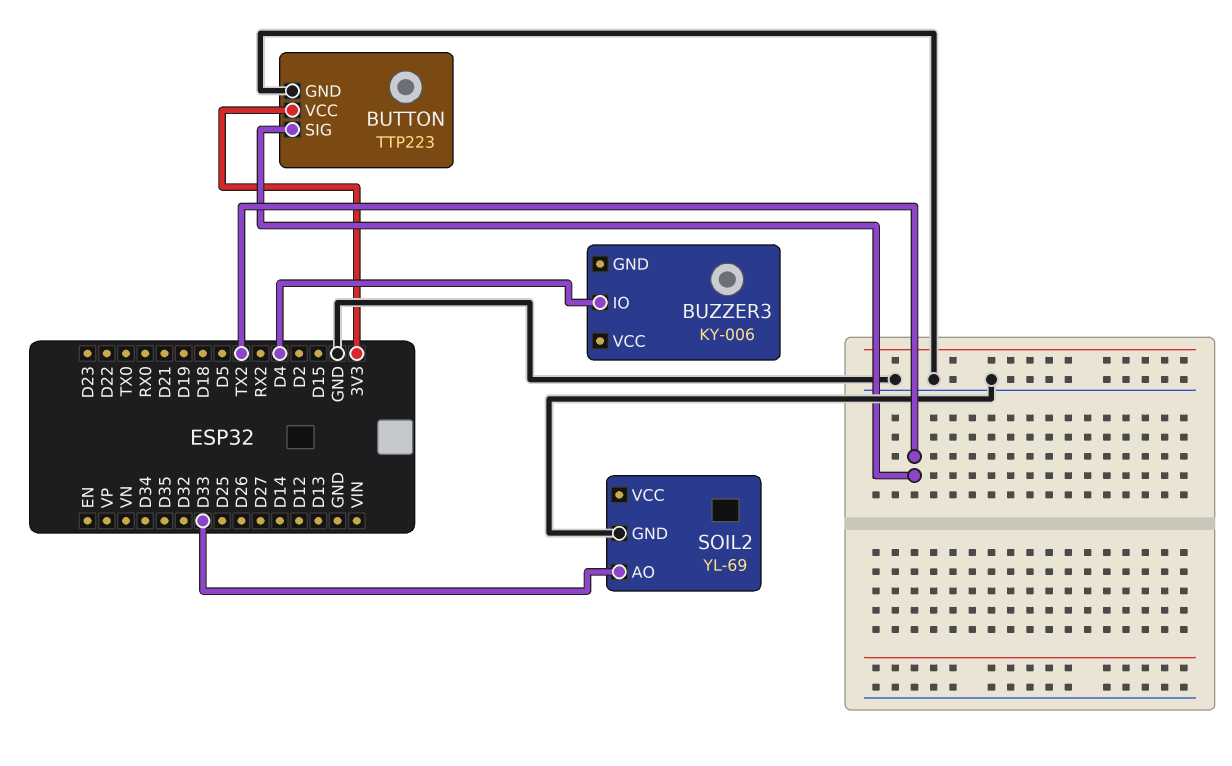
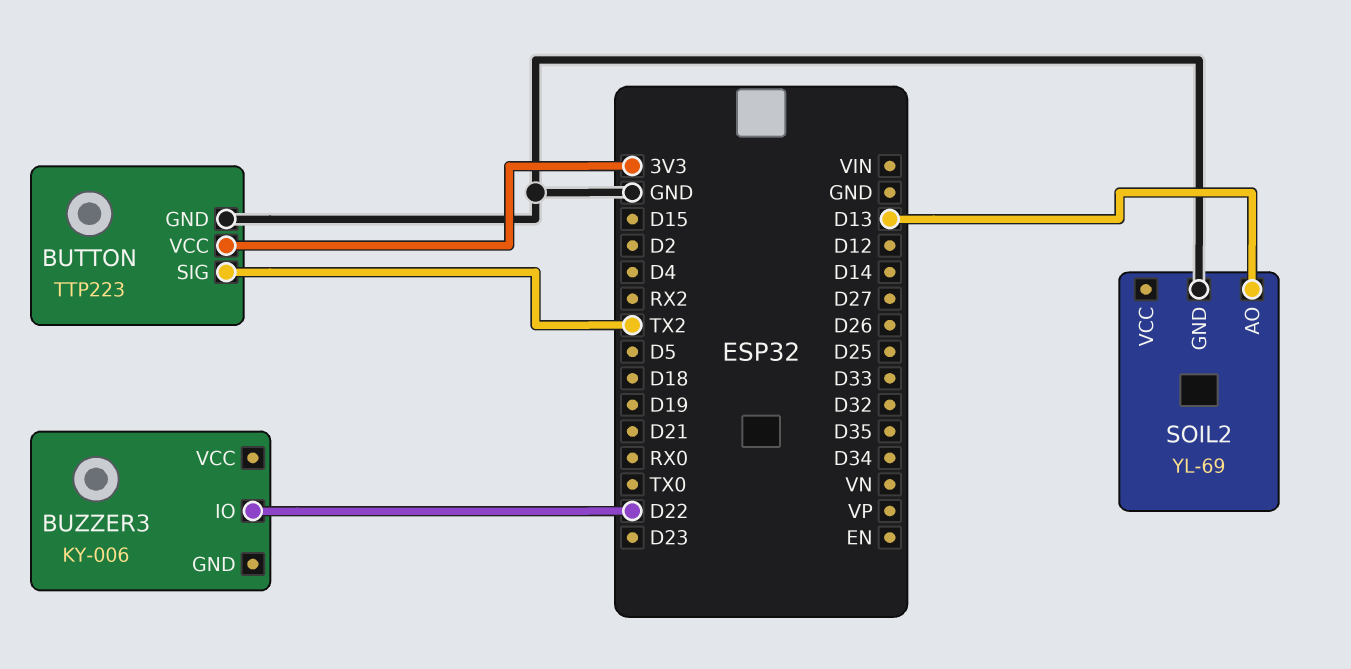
BUZZER3 pin IO: D4 -> D22
SOIL2 pin AO: D33 -> D13

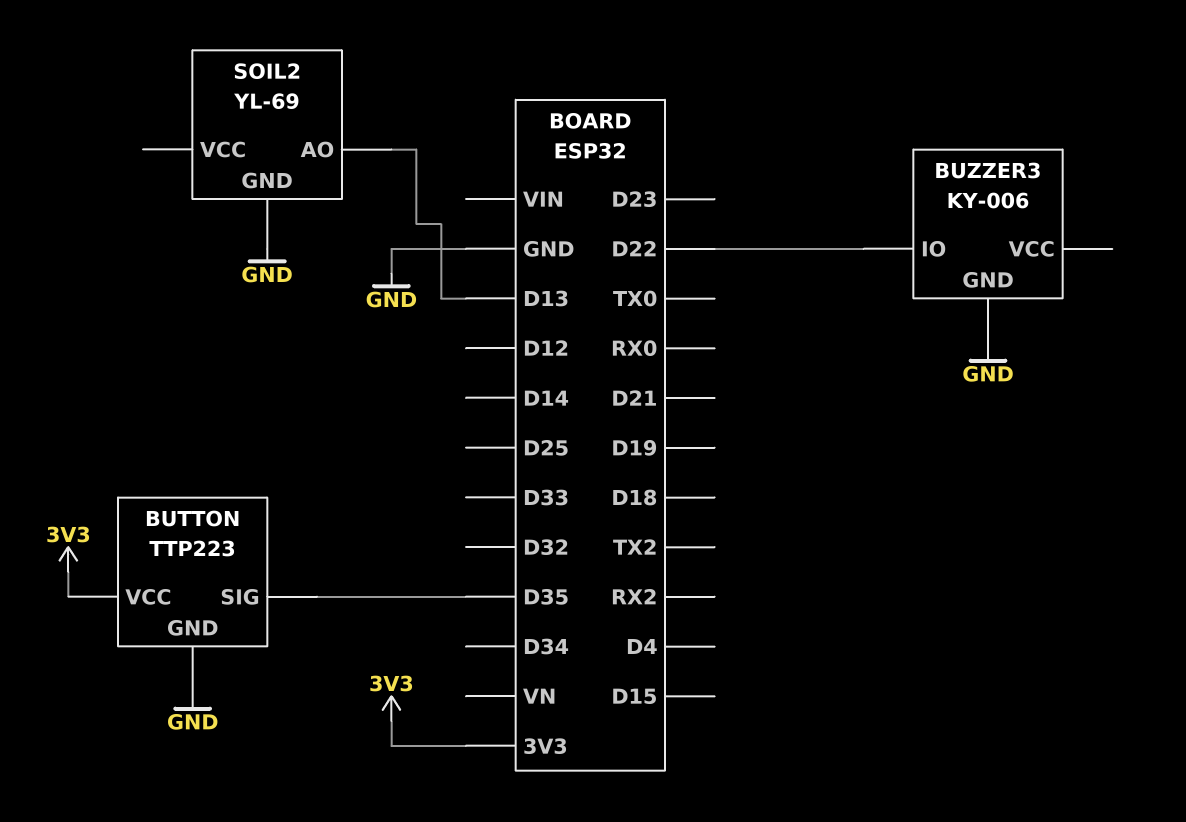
BUTTON pin SIG: TX2 -> D35
BUZZER3 pin GND: none -> GND

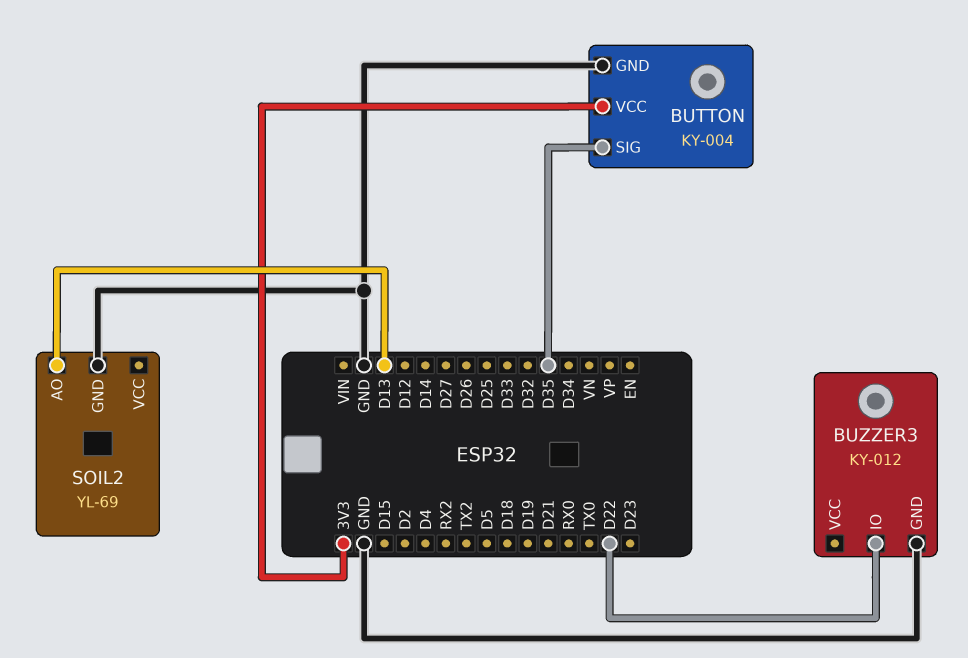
BUTTON: TTP223 -> KY-004
BUZZER3: KY-006 -> KY-012

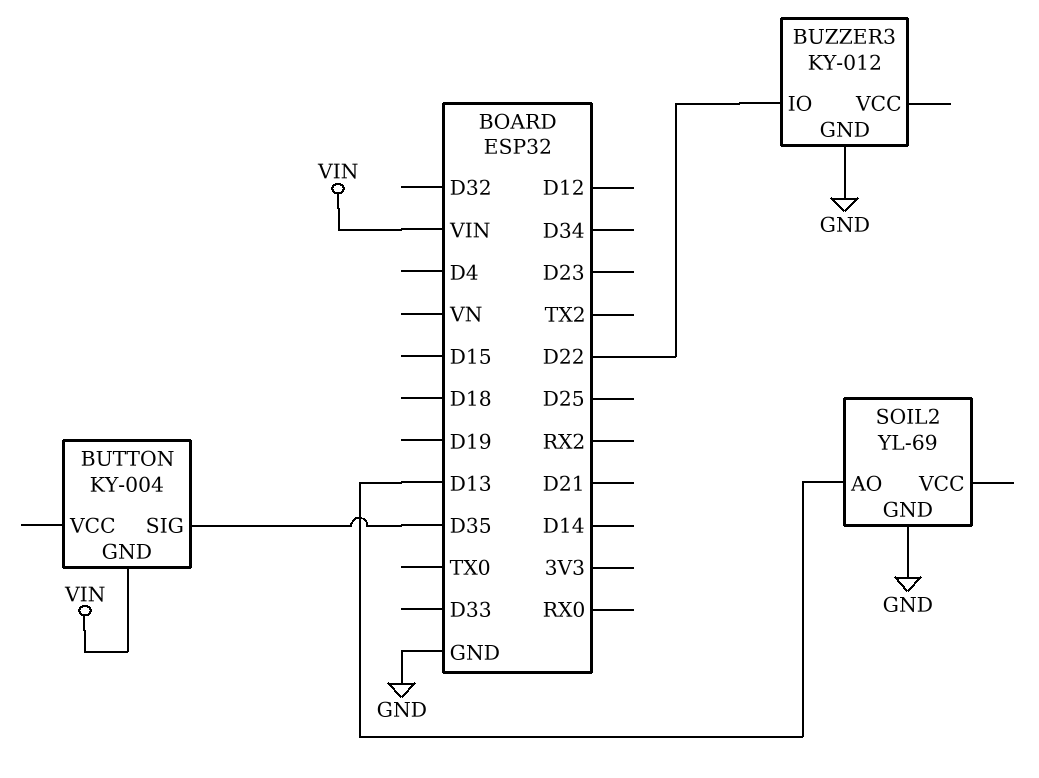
BUTTON pin GND: GND -> VIN
BUTTON pin VCC: 3V3 -> none

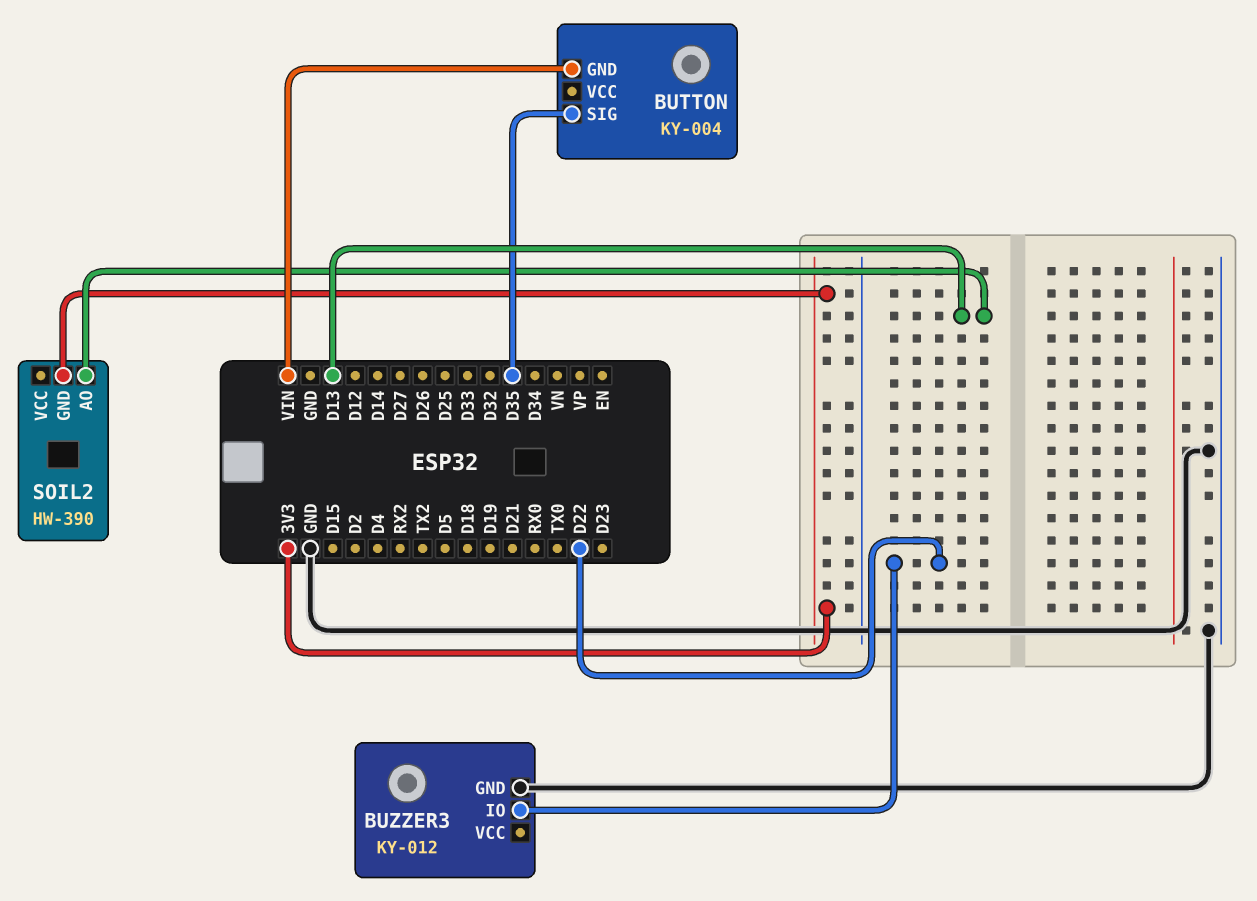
SOIL2: YL-69 -> HW-390
SOIL2 pin GND: GND -> 3V3

